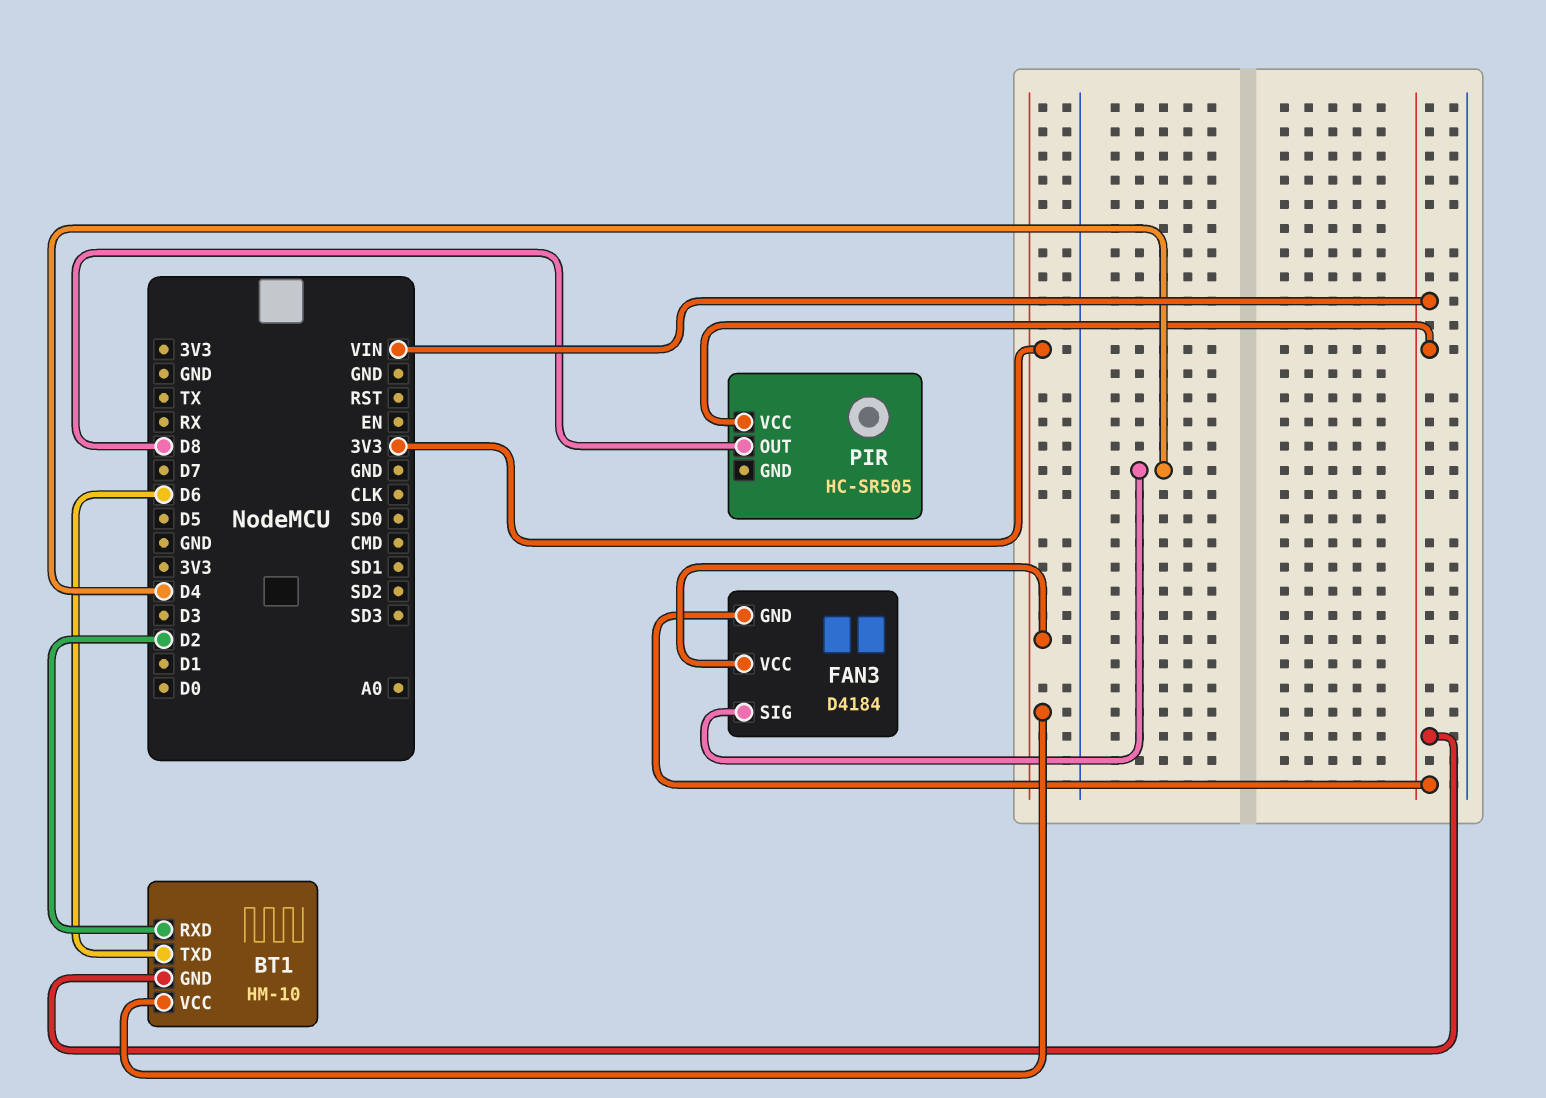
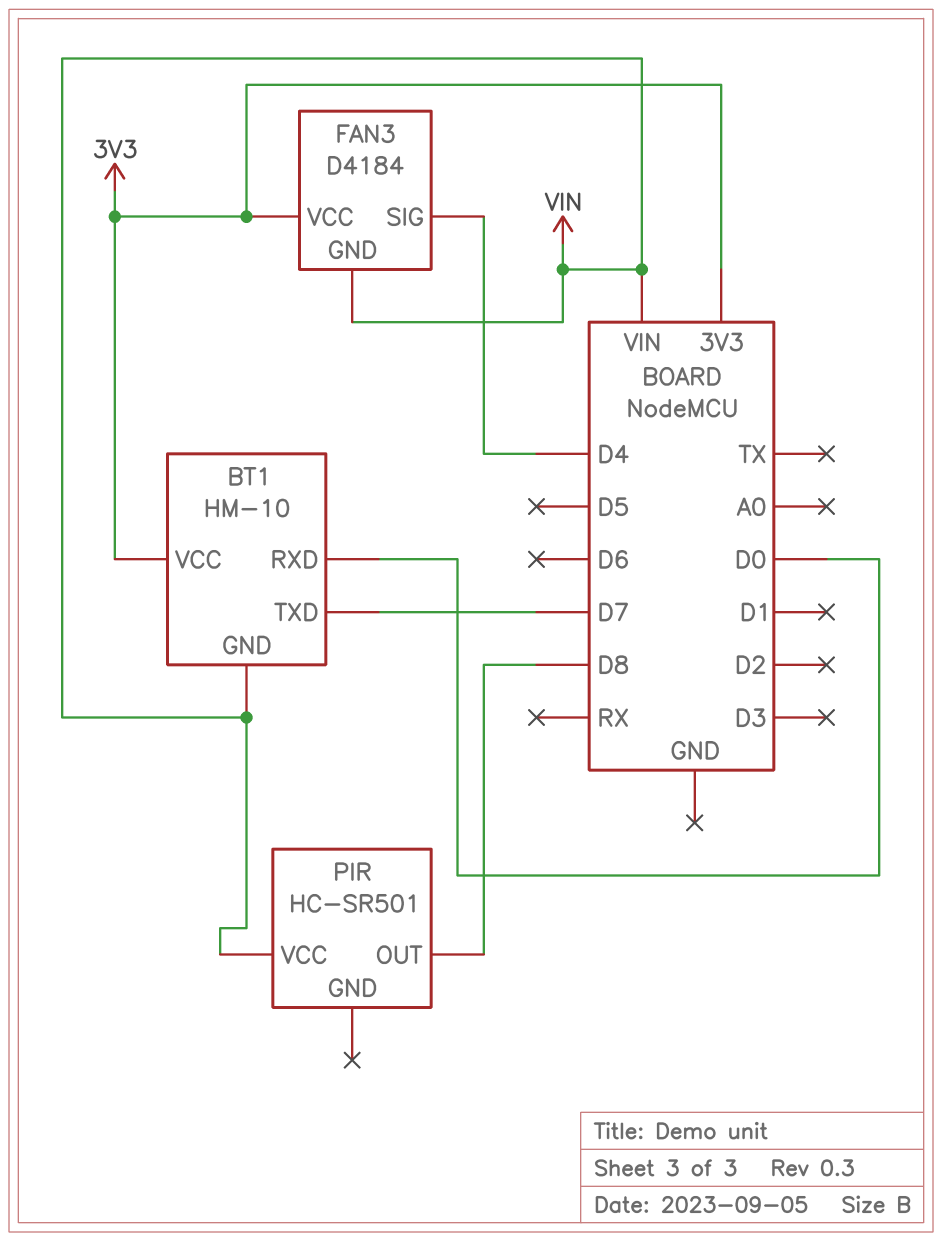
BT1 pin RXD: D2 -> D0
BT1 pin TXD: D6 -> D7
PIR: HC-SR505 -> HC-SR501

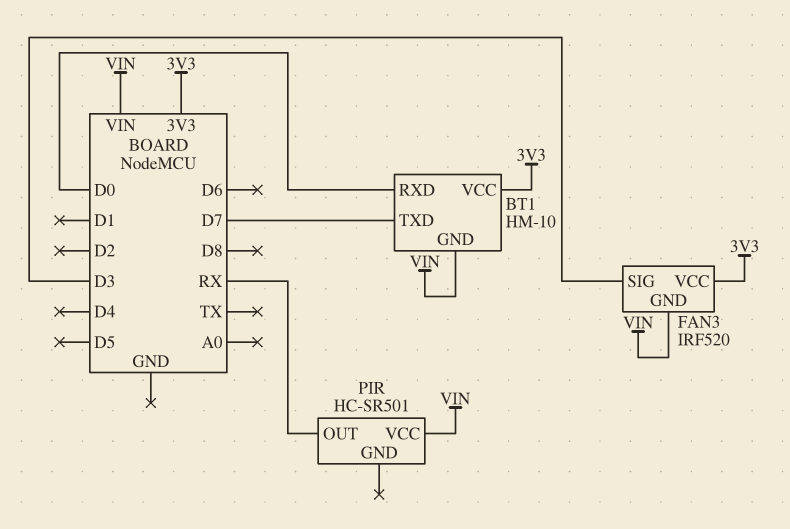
FAN3: D4184 -> IRF520
FAN3 pin SIG: D4 -> D3
PIR pin OUT: D8 -> RX

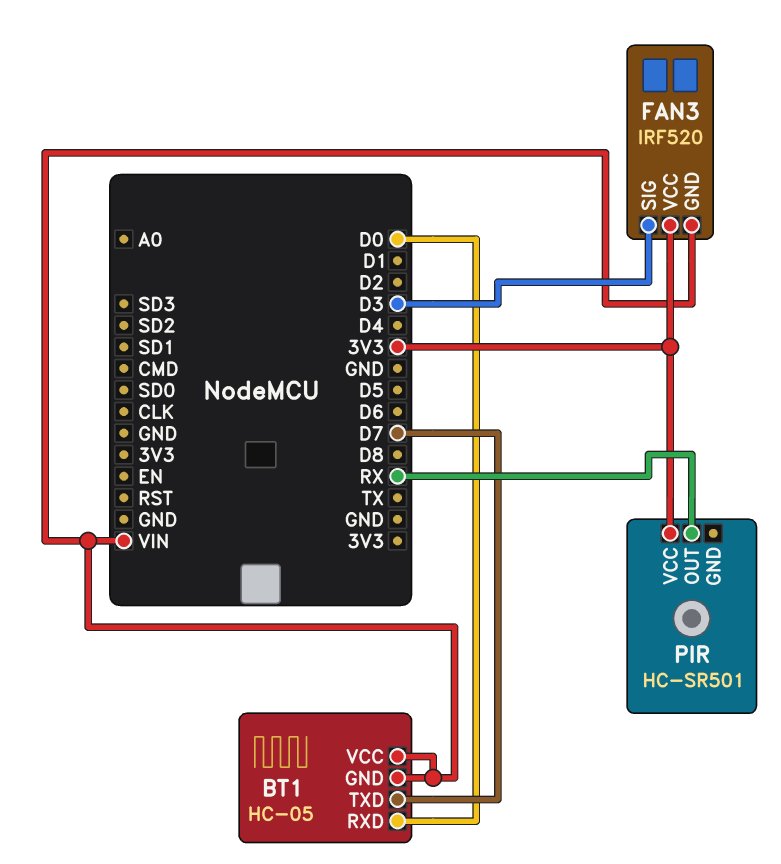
BT1: HM-10 -> HC-05
BT1 pin VCC: 3V3 -> VIN
PIR pin VCC: VIN -> 3V3

